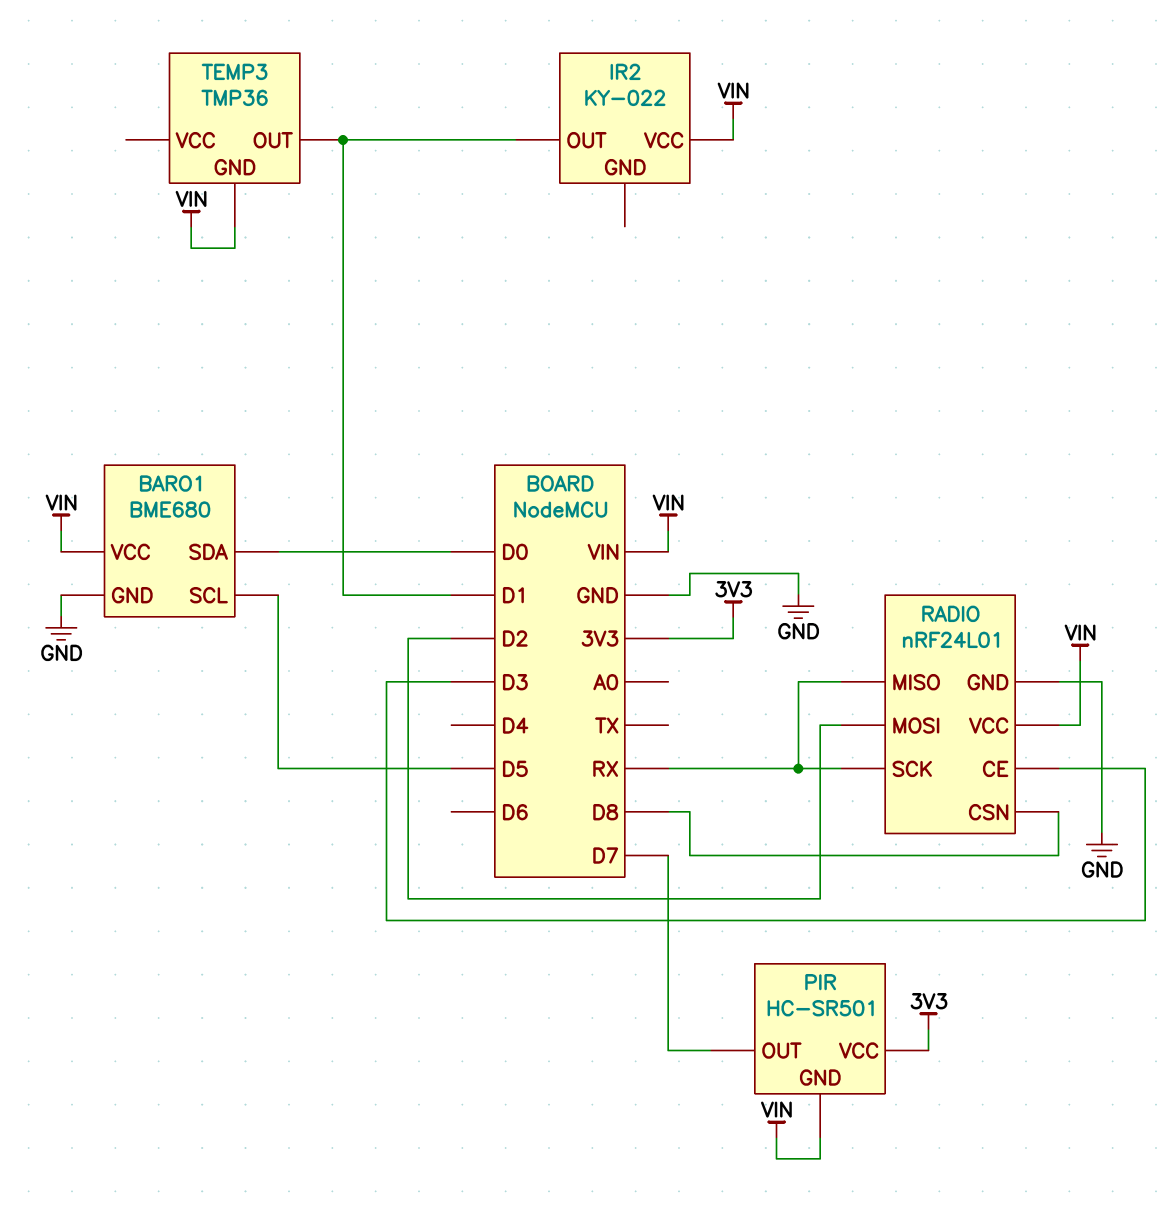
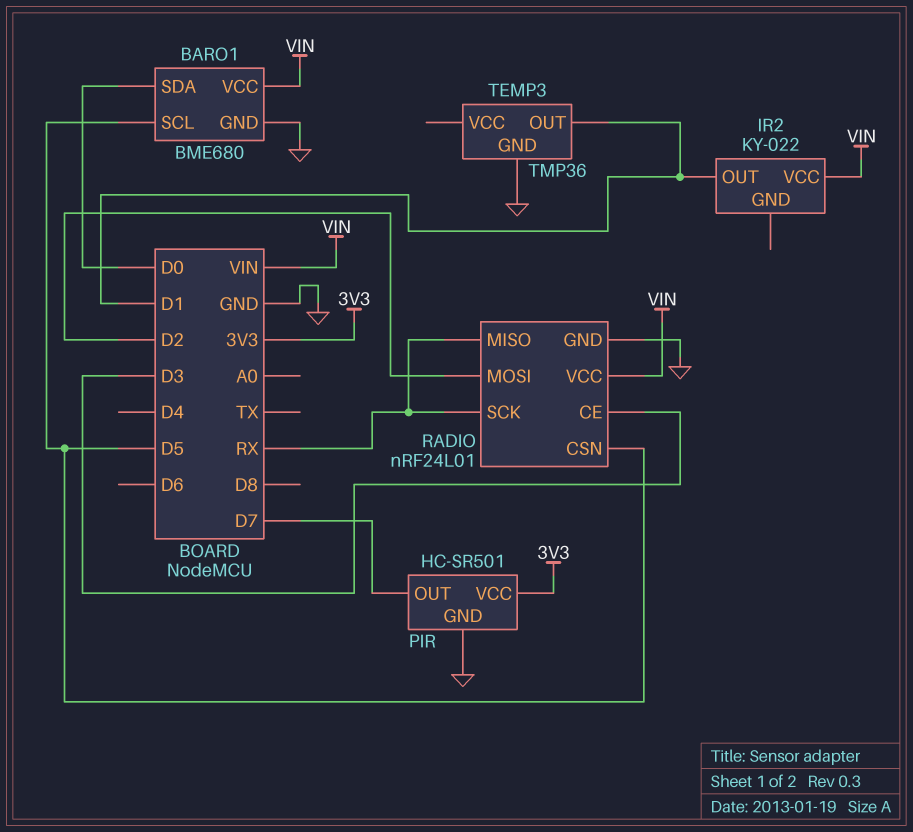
PIR pin GND: VIN -> GND
RADIO pin CSN: D8 -> D5
TEMP3 pin GND: VIN -> GND

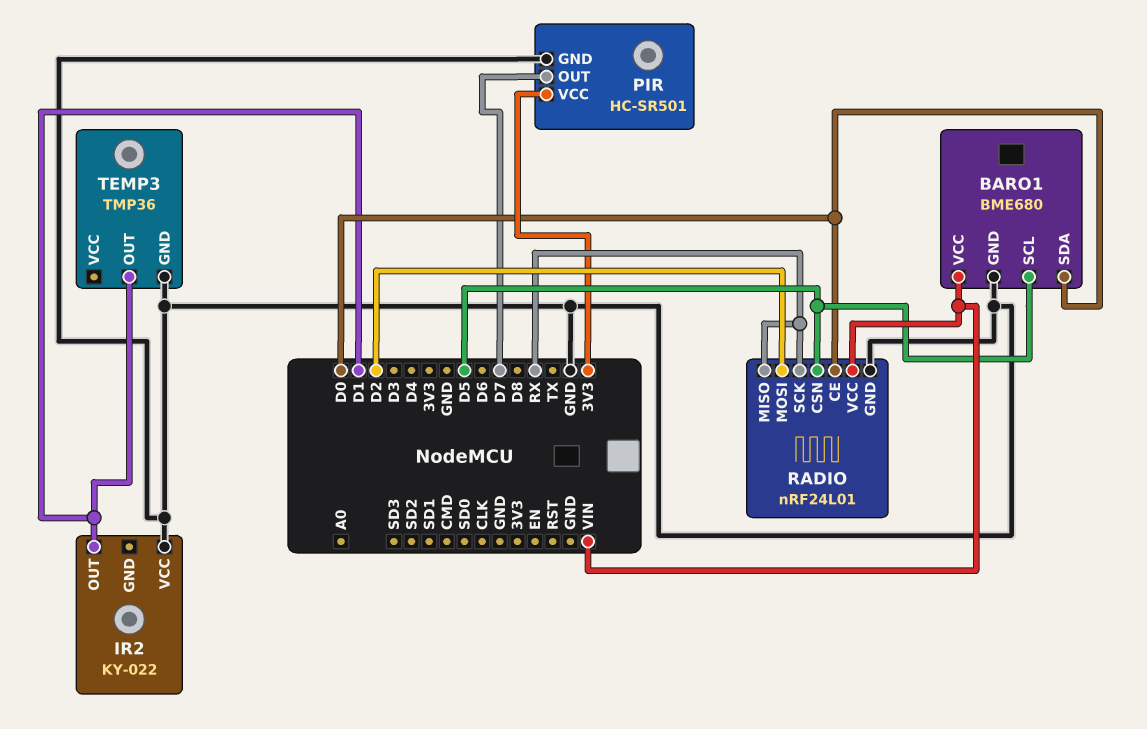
IR2 pin VCC: VIN -> GND
RADIO pin CE: D3 -> D0

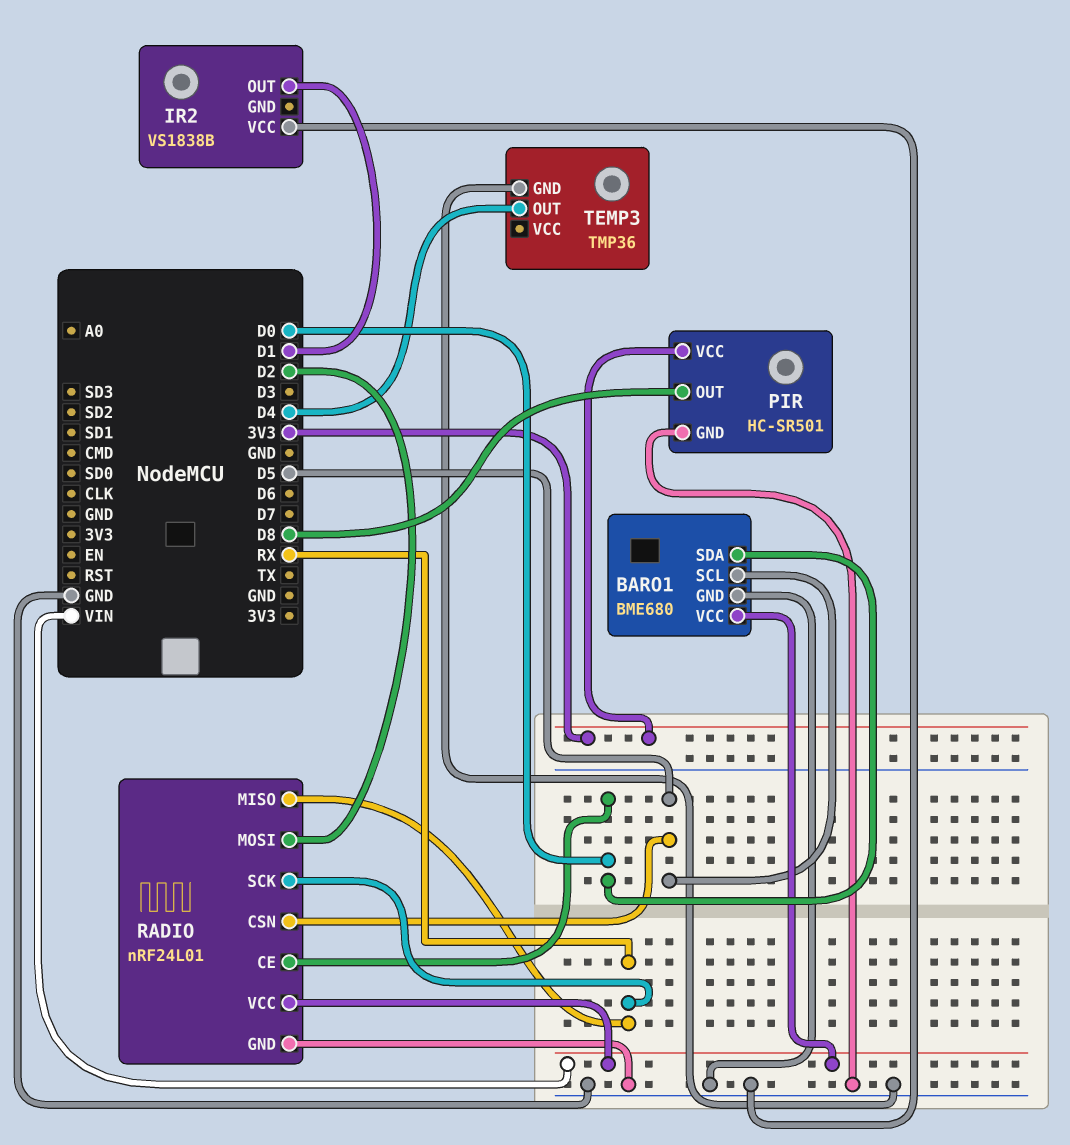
IR2: KY-022 -> VS1838B
PIR pin OUT: D7 -> D8
TEMP3 pin OUT: D1 -> D4

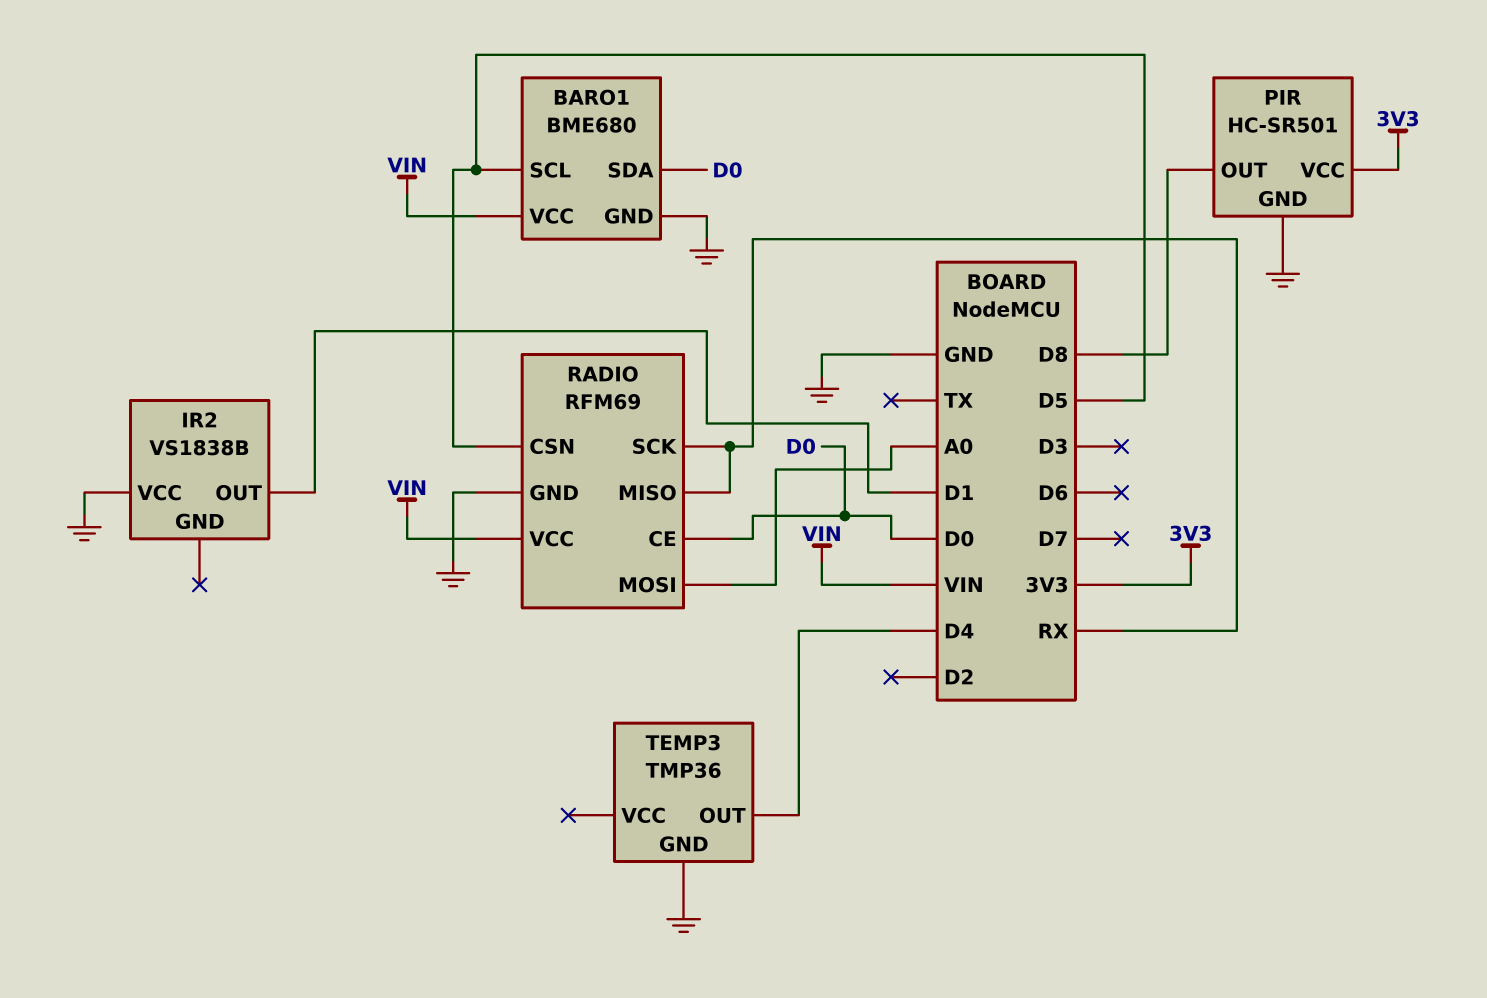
RADIO: nRF24L01 -> RFM69
RADIO pin MOSI: D2 -> A0

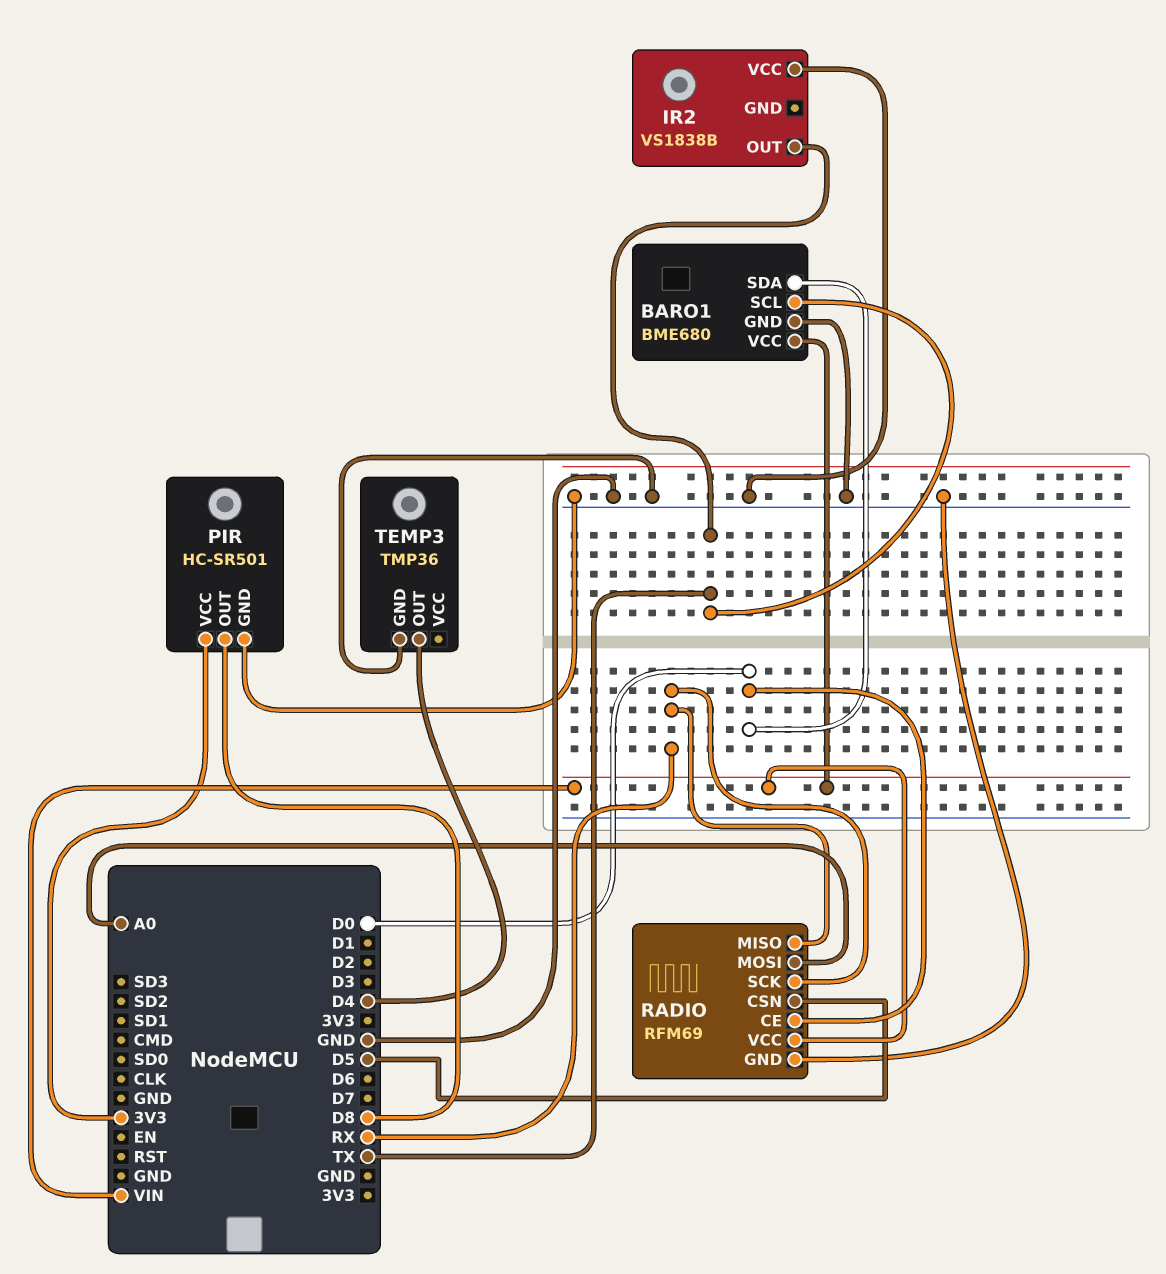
BARO1 pin SCL: D5 -> TX
IR2 pin OUT: D1 -> TX

